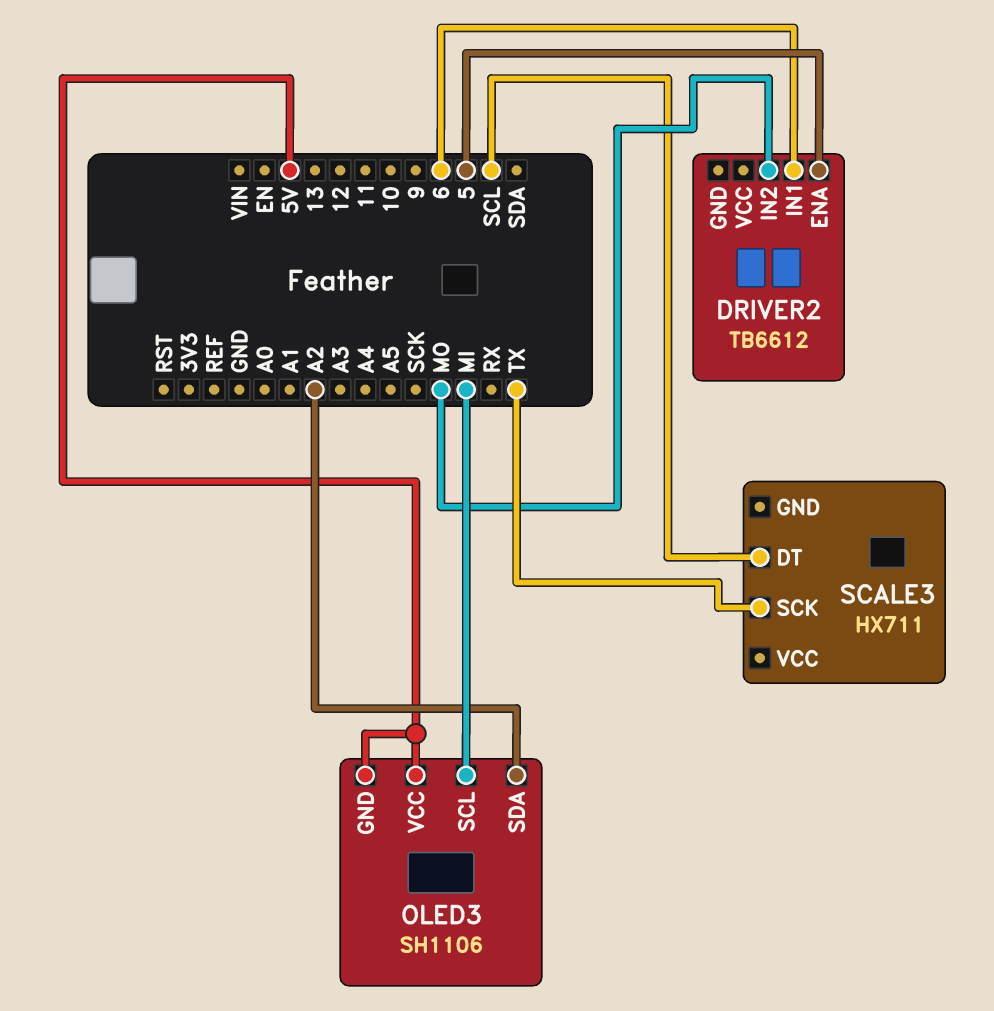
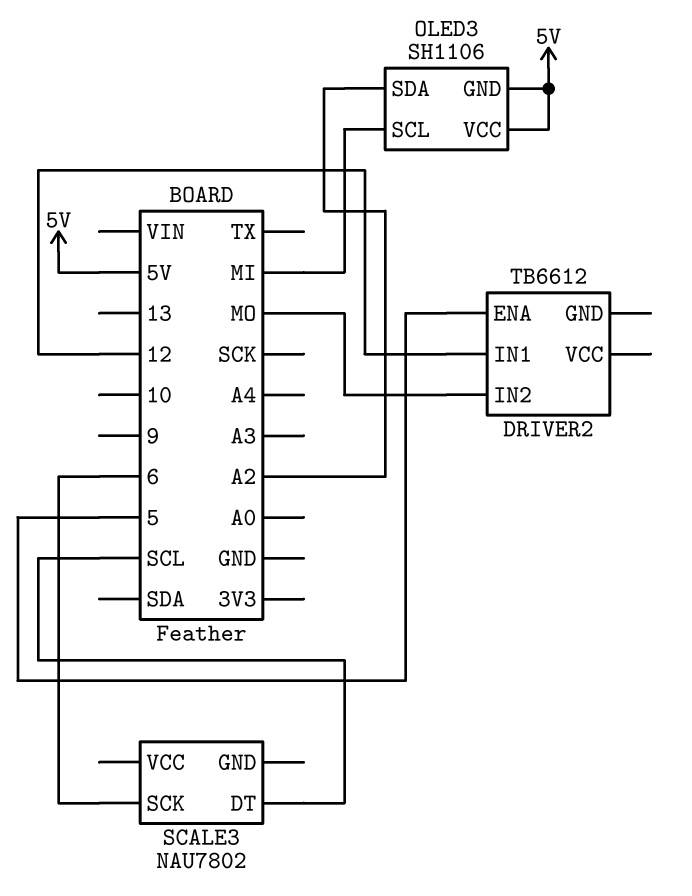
DRIVER2 pin IN1: 6 -> 12
SCALE3: HX711 -> NAU7802
SCALE3 pin SCK: TX -> 6

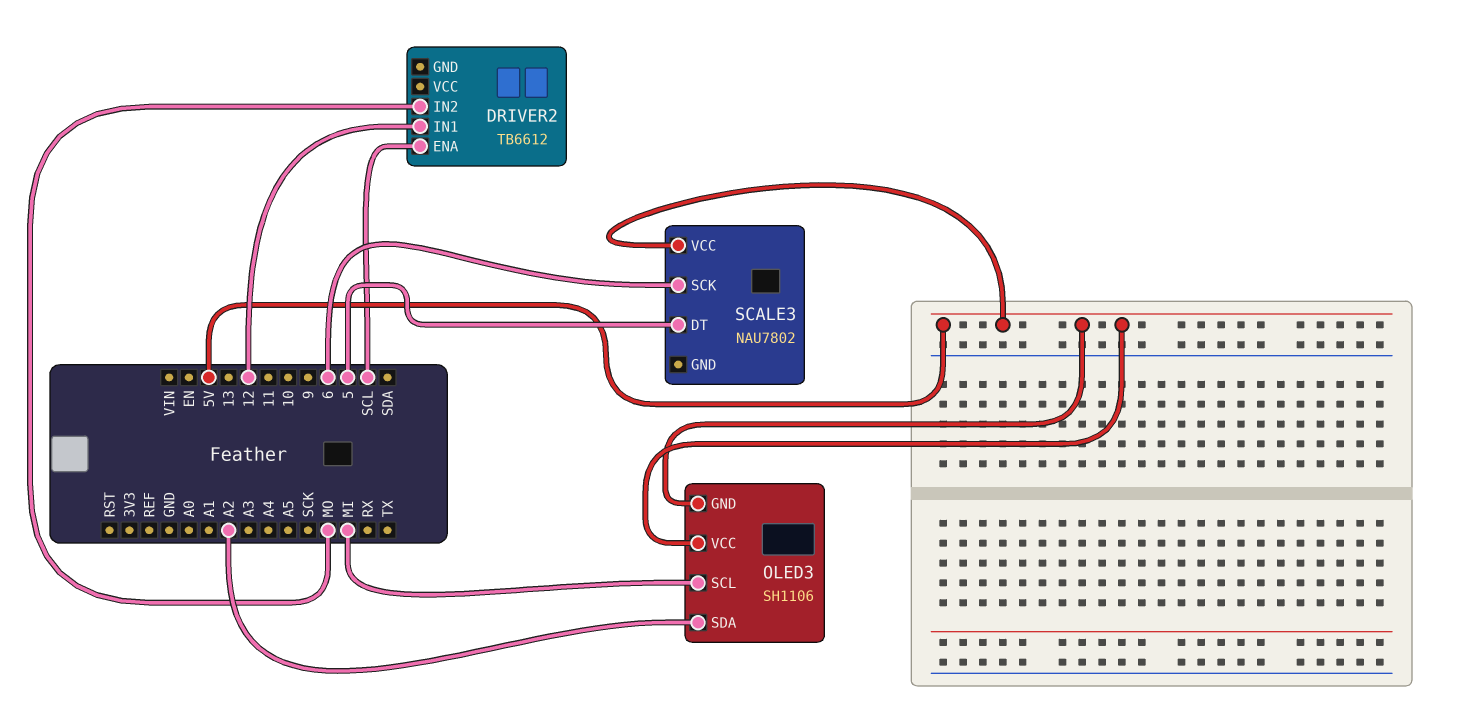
DRIVER2 pin ENA: 5 -> SCL
SCALE3 pin DT: SCL -> 5
SCALE3 pin VCC: none -> 5V

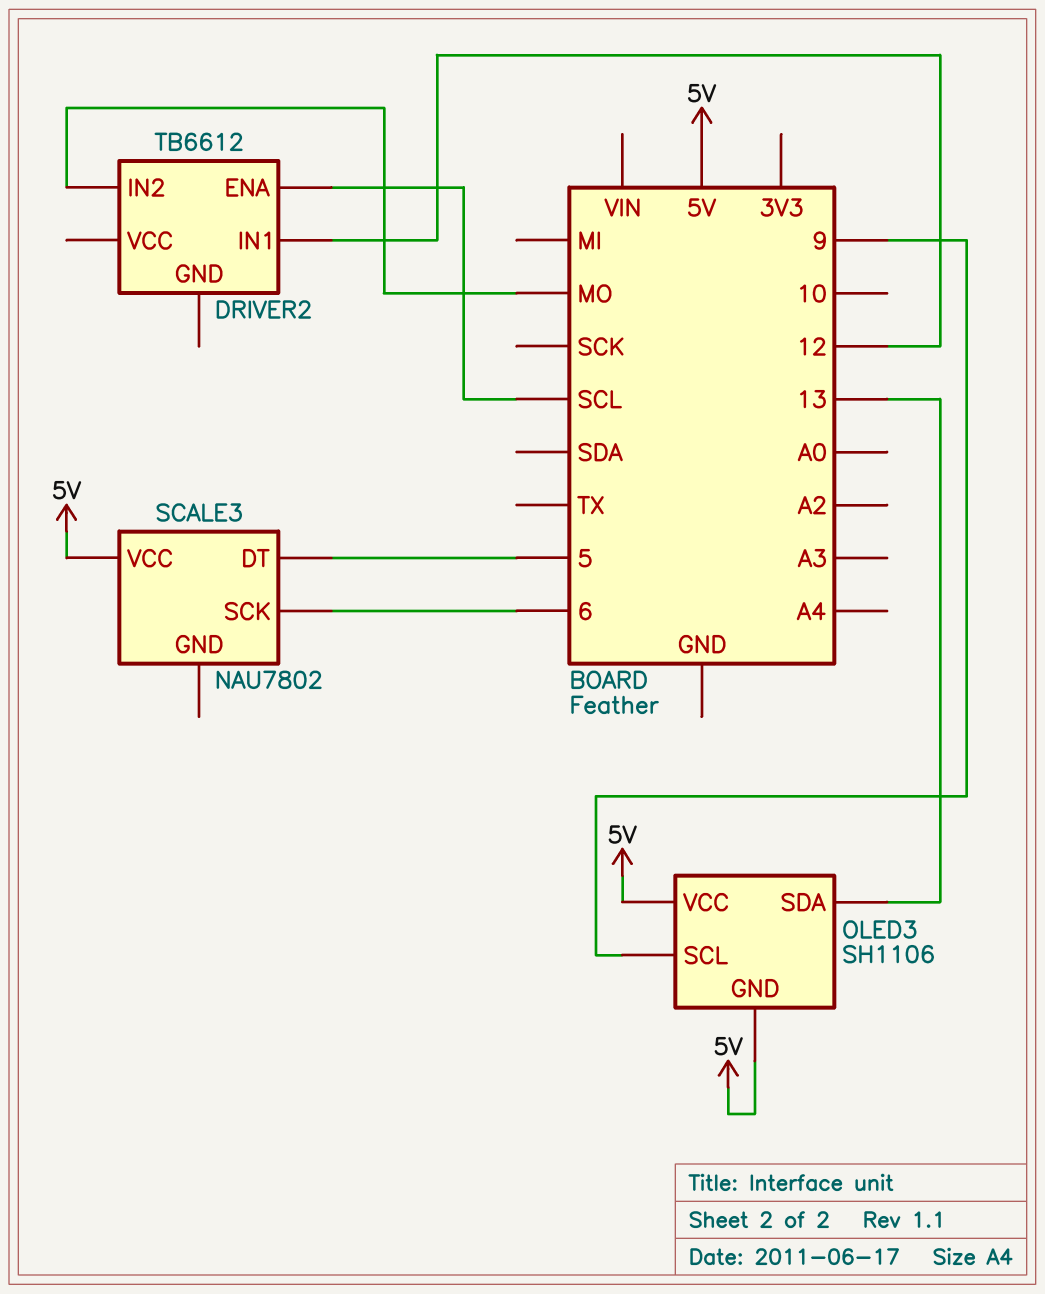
OLED3 pin SCL: MI -> 9
OLED3 pin SDA: A2 -> 13

